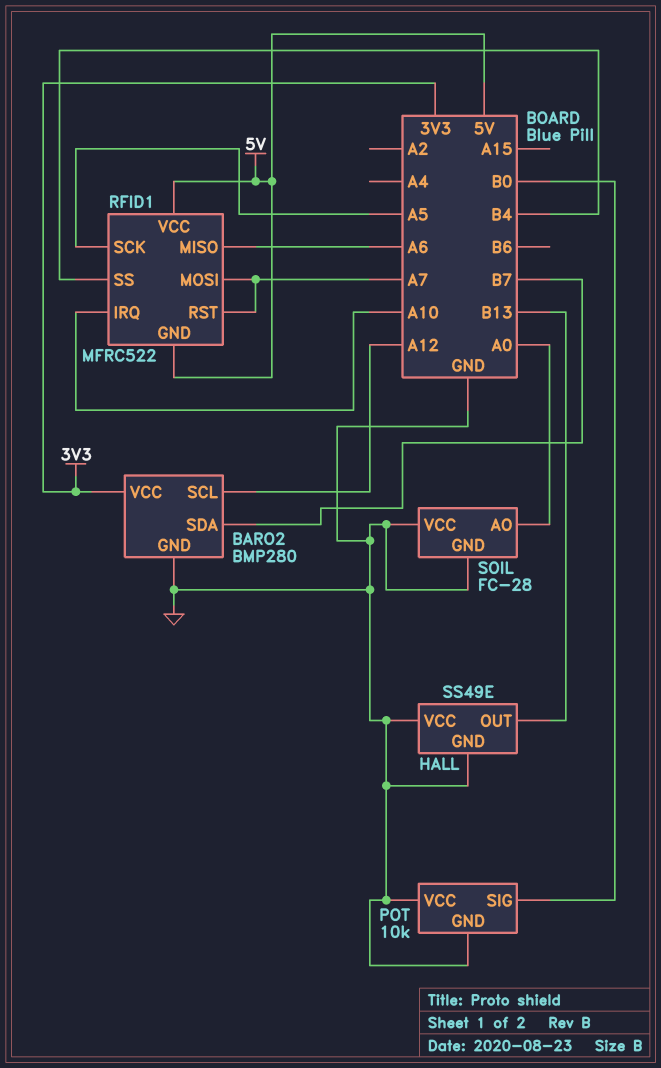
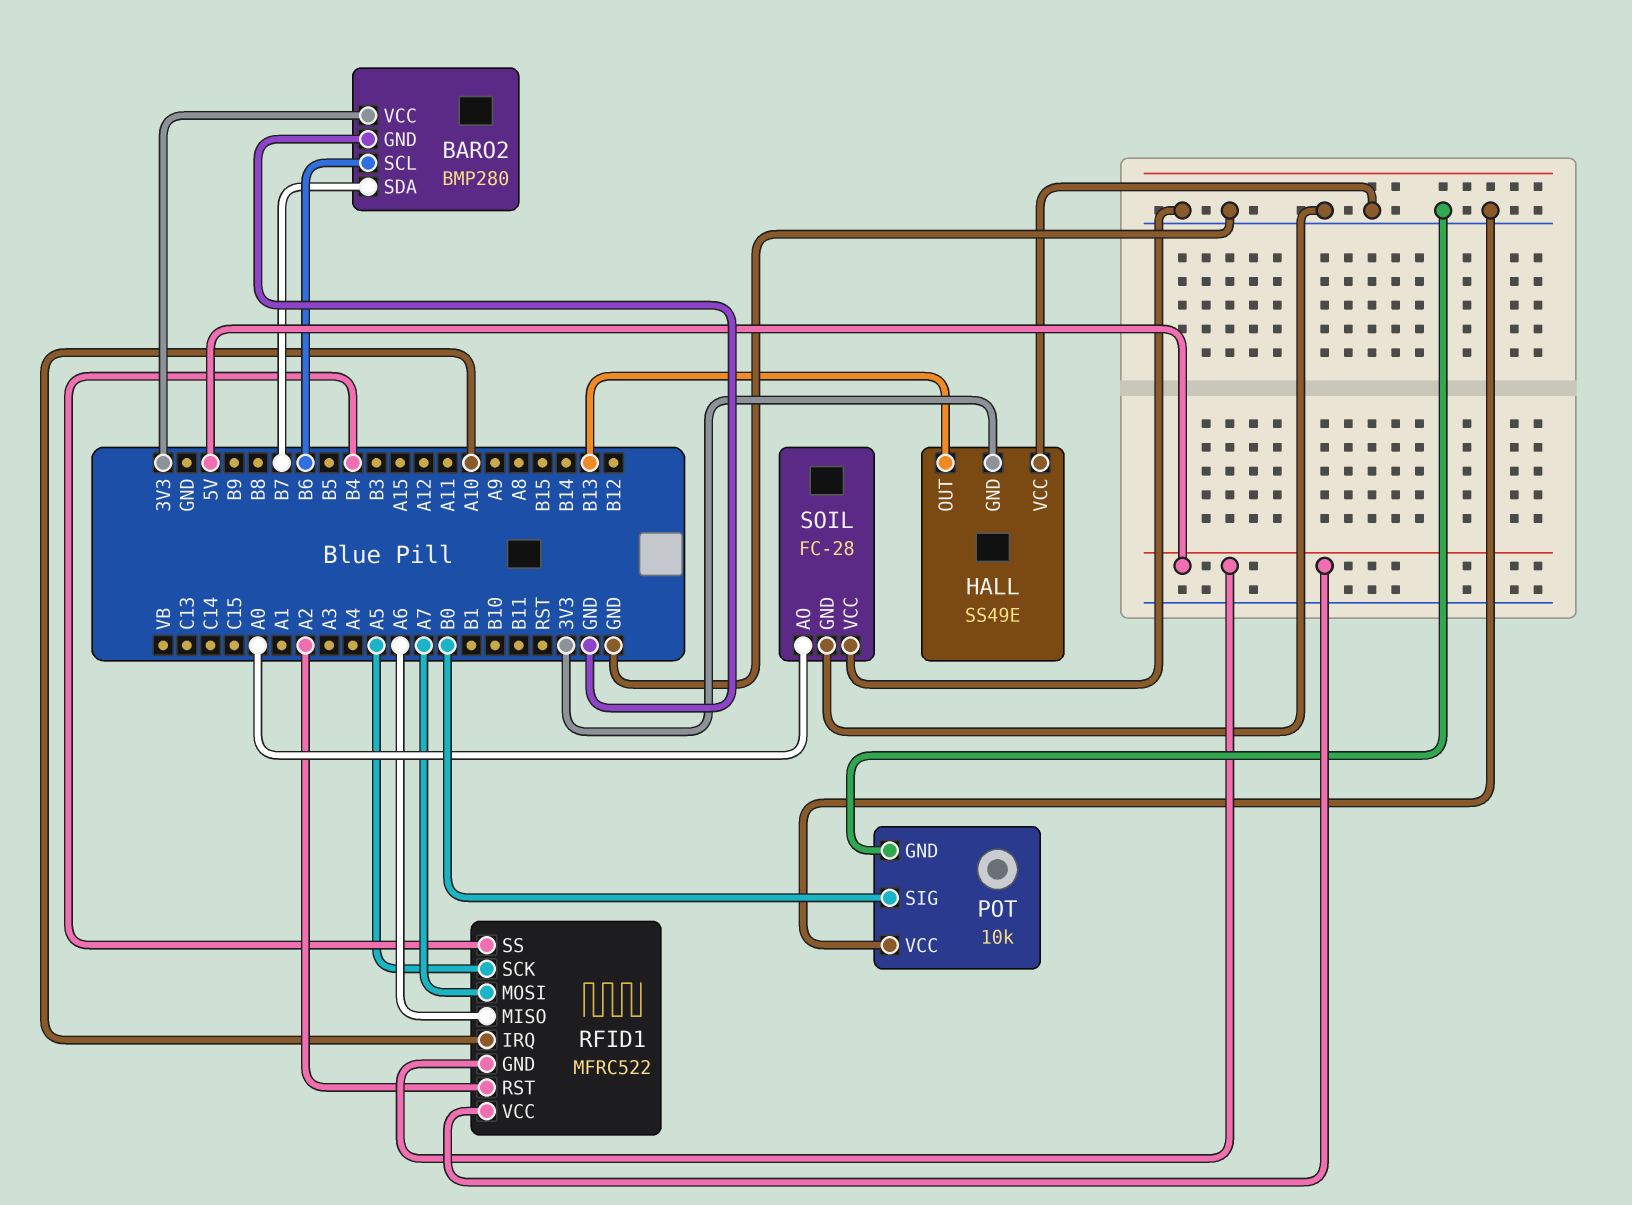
BARO2 pin SCL: A12 -> B6
HALL pin GND: GND -> 3V3
RFID1 pin RST: A7 -> A2

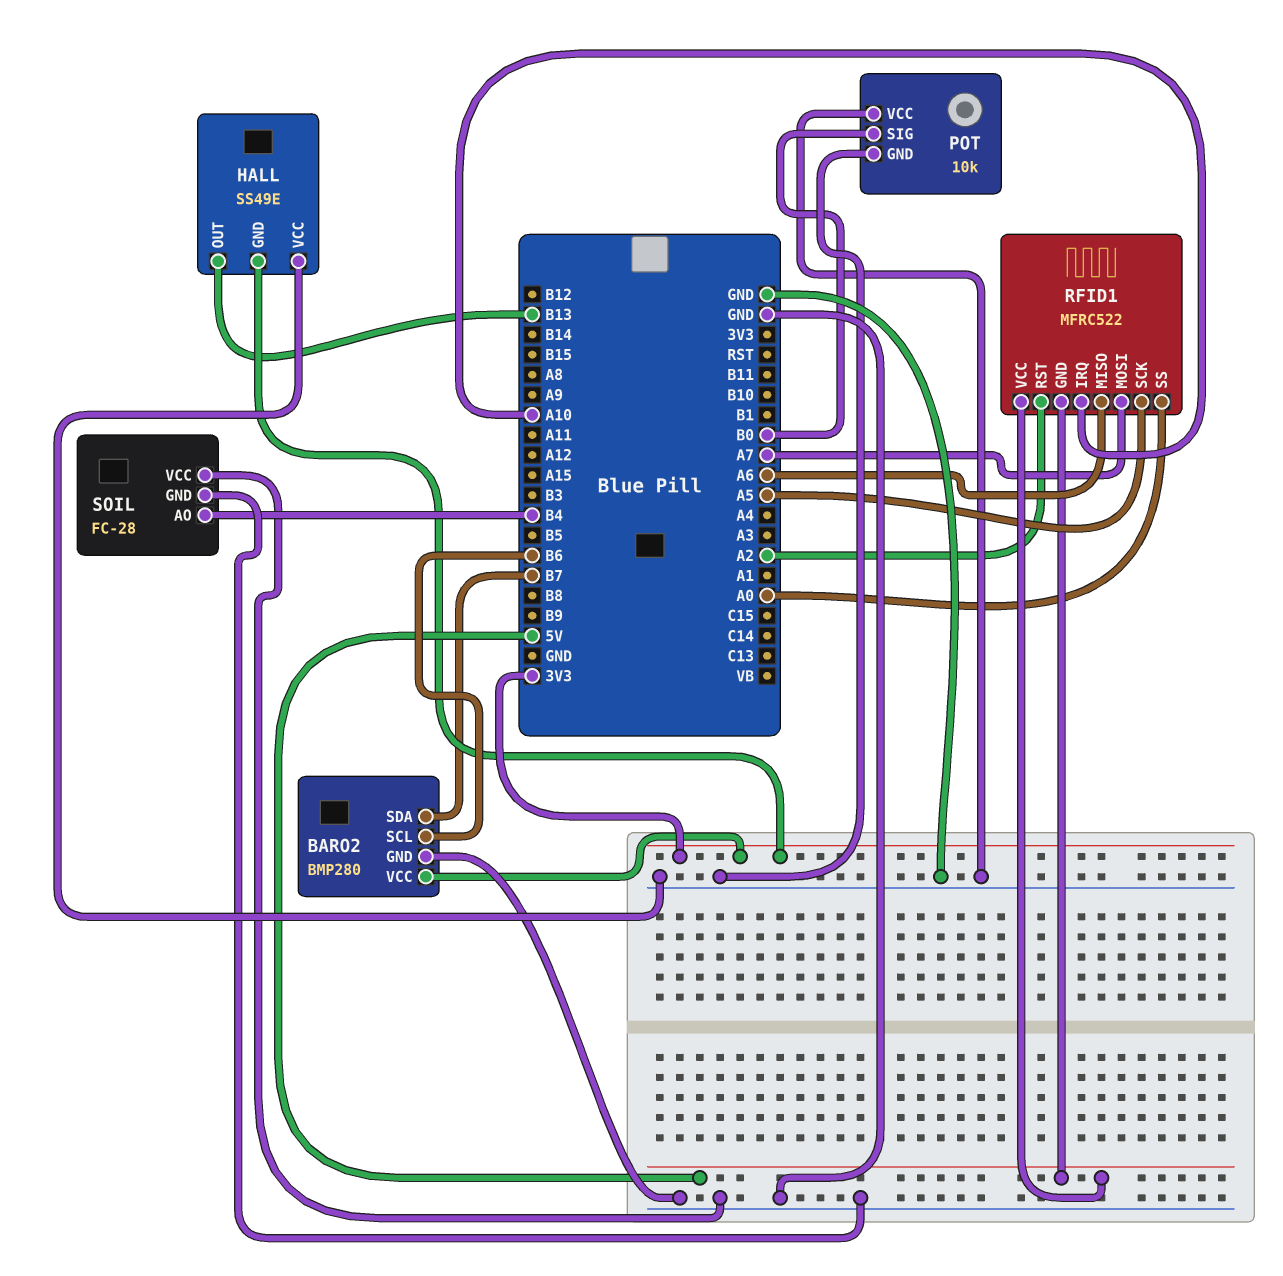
RFID1 pin SS: B4 -> A0
SOIL pin AO: A0 -> B4

